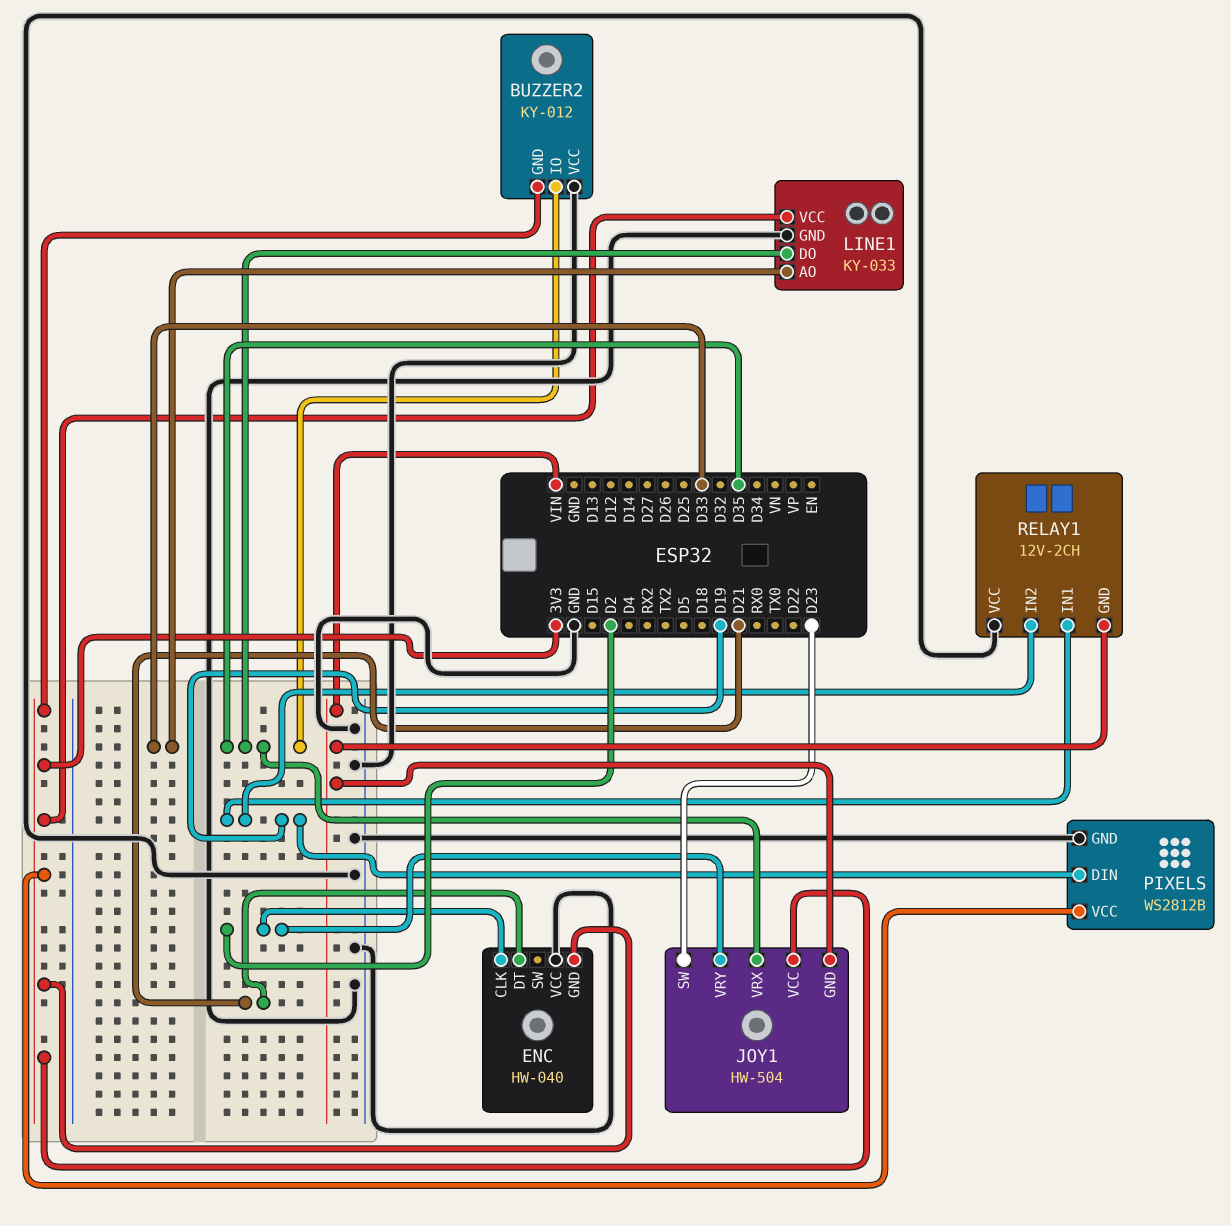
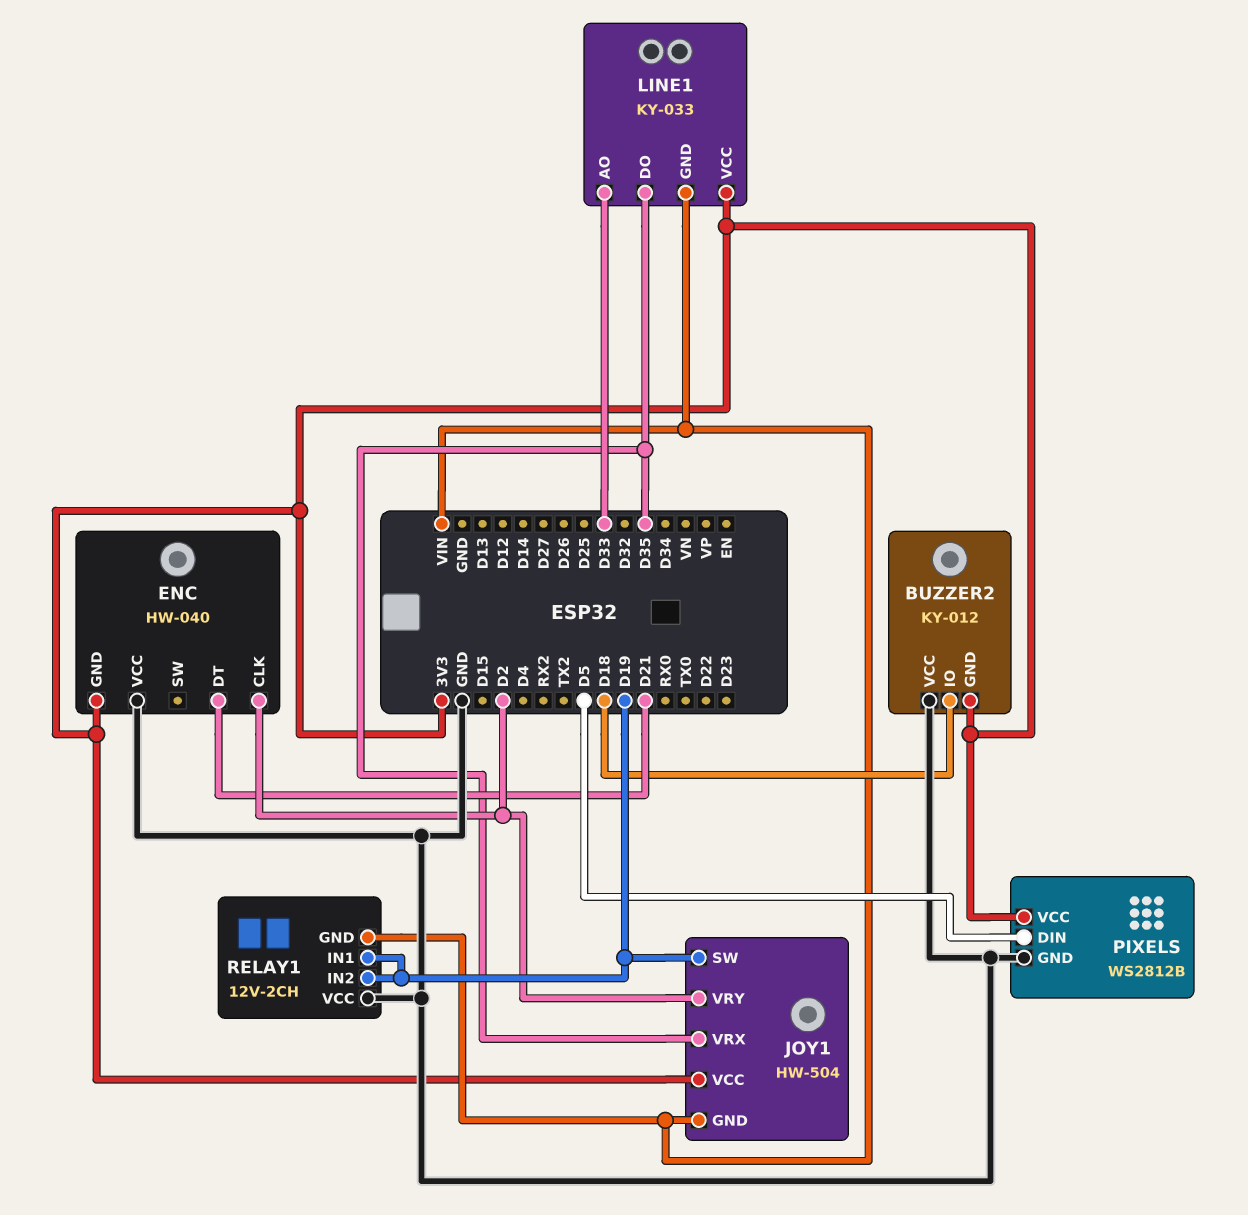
BUZZER2 pin IO: D35 -> D18
JOY1 pin SW: D23 -> D19
LINE1 pin GND: GND -> VIN
PIXELS pin DIN: D19 -> D5

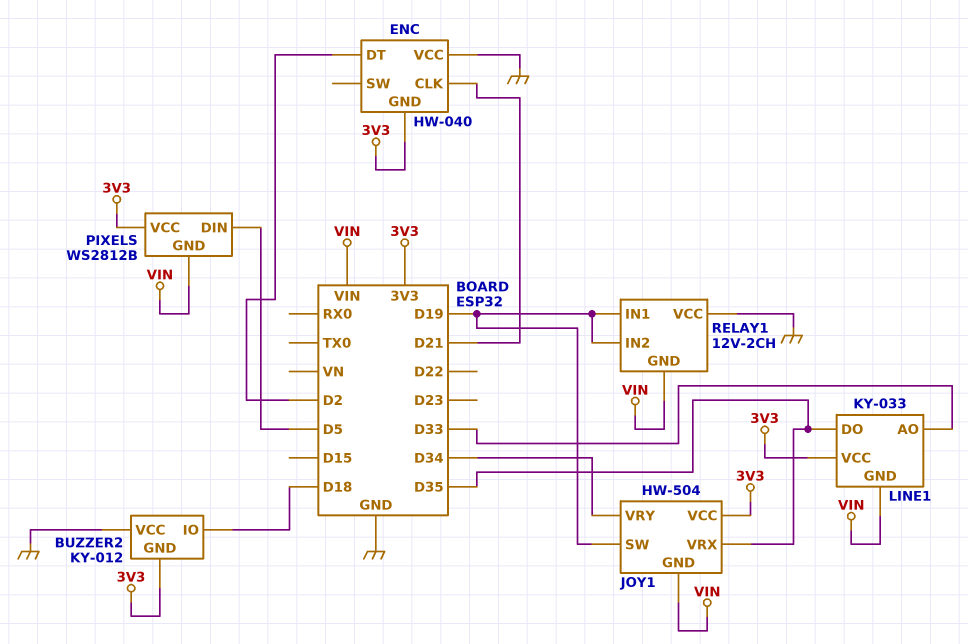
ENC pin CLK: D2 -> D21
ENC pin DT: D21 -> D2
JOY1 pin VRY: D2 -> D34
PIXELS pin GND: GND -> VIN

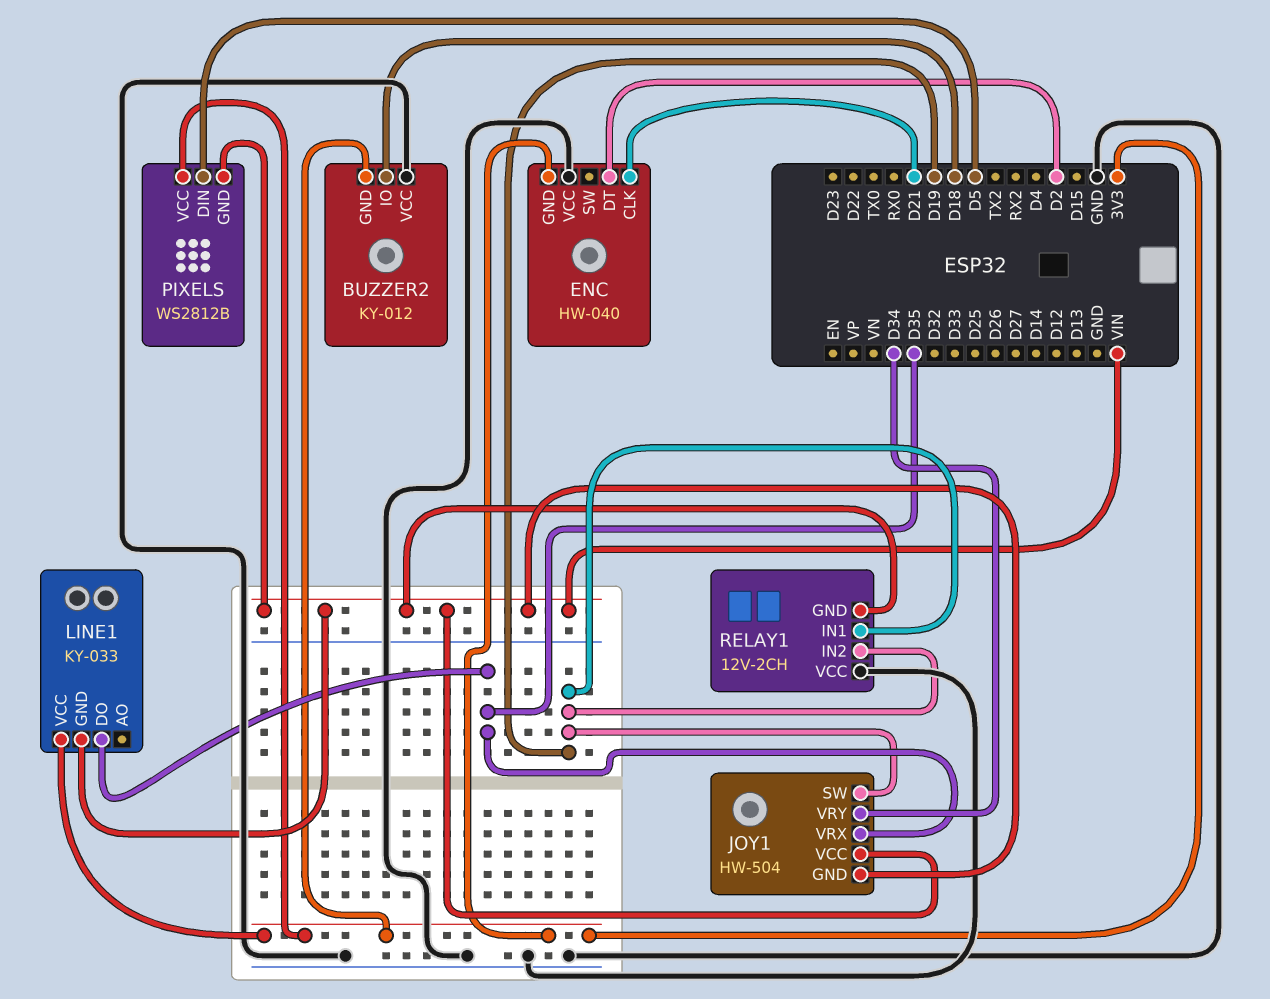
JOY1 pin VCC: 3V3 -> VIN
LINE1 pin AO: D33 -> none

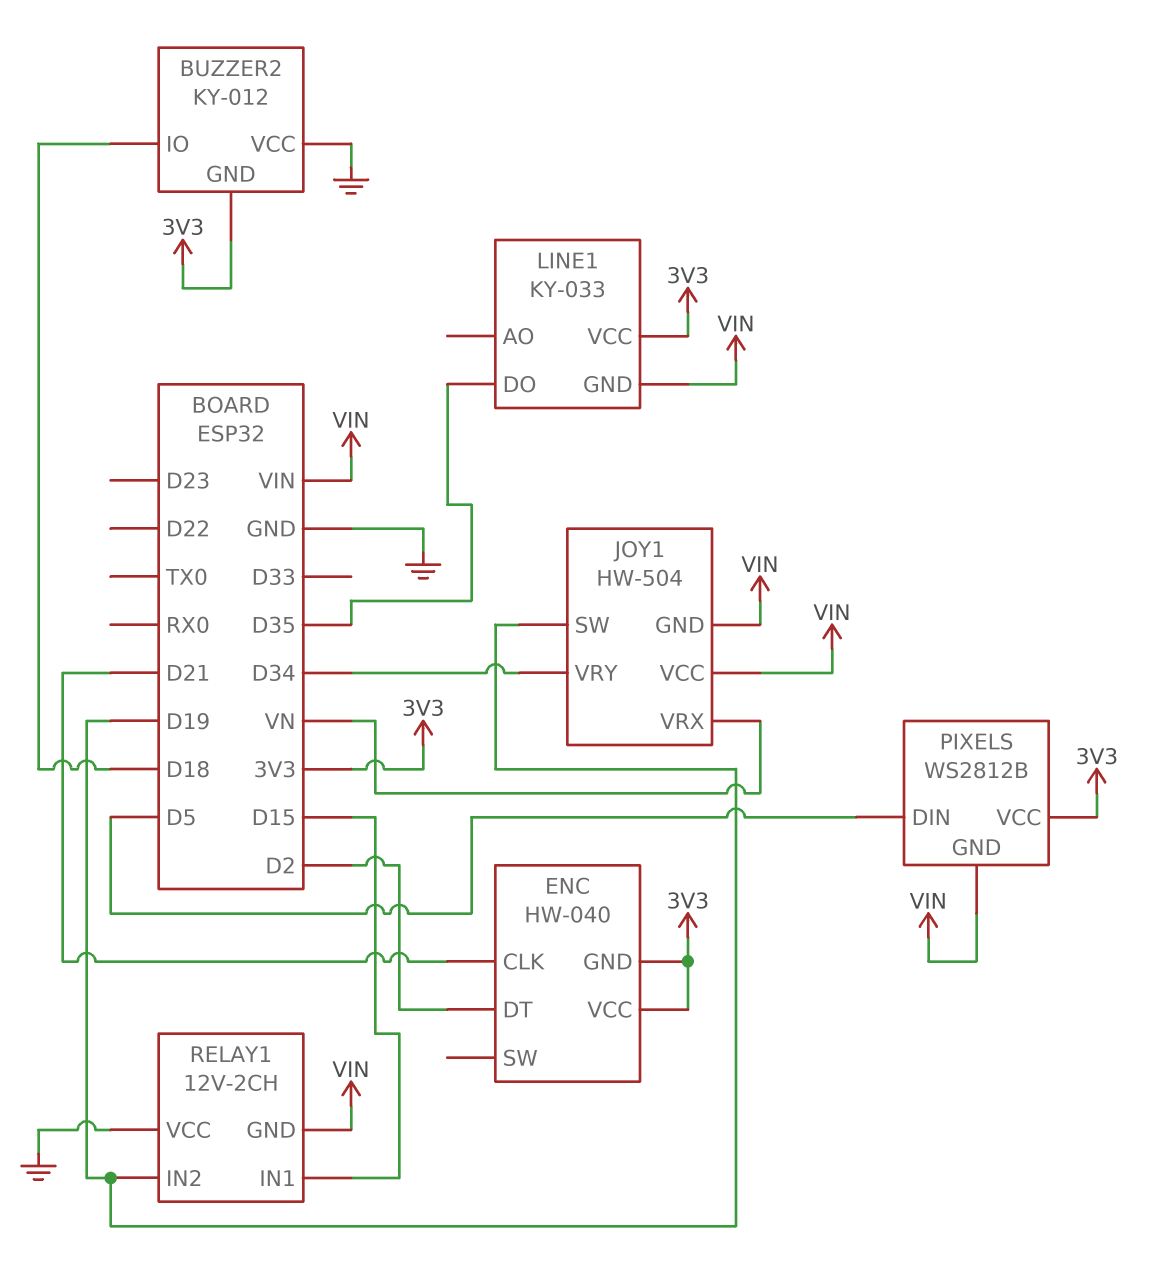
ENC pin VCC: GND -> 3V3
JOY1 pin VRX: D35 -> VN
RELAY1 pin IN1: D19 -> D15

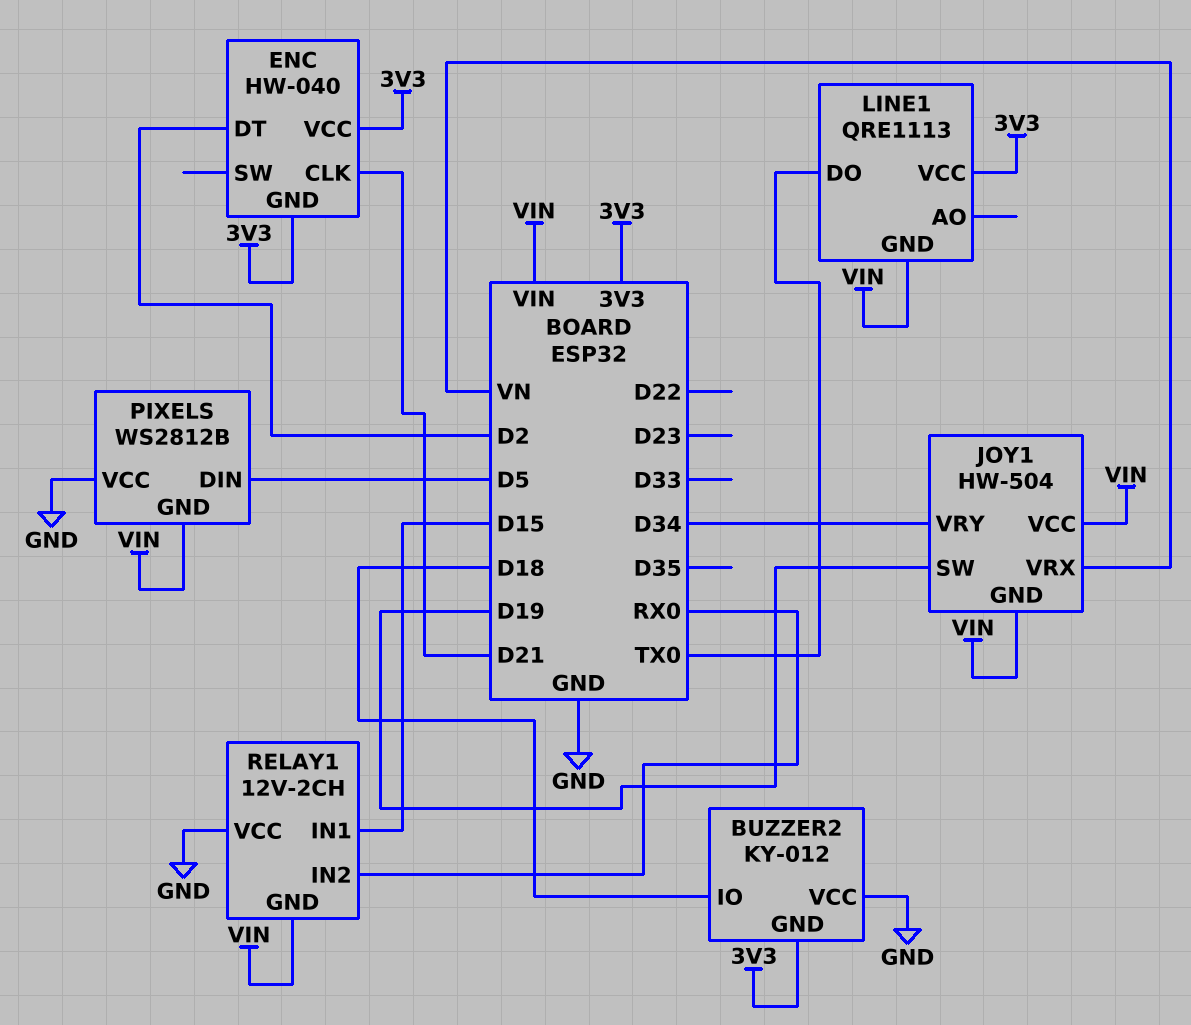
LINE1: KY-033 -> QRE1113
LINE1 pin DO: D35 -> TX0
PIXELS pin VCC: 3V3 -> GND
RELAY1 pin IN2: D19 -> RX0

